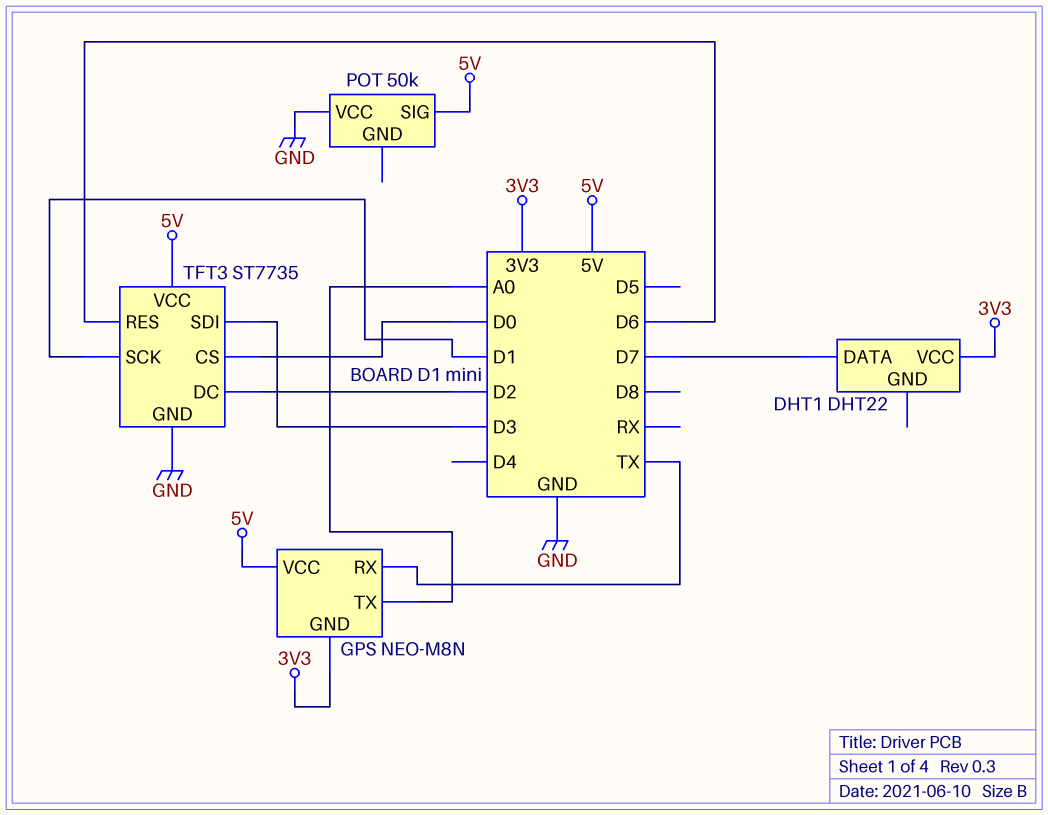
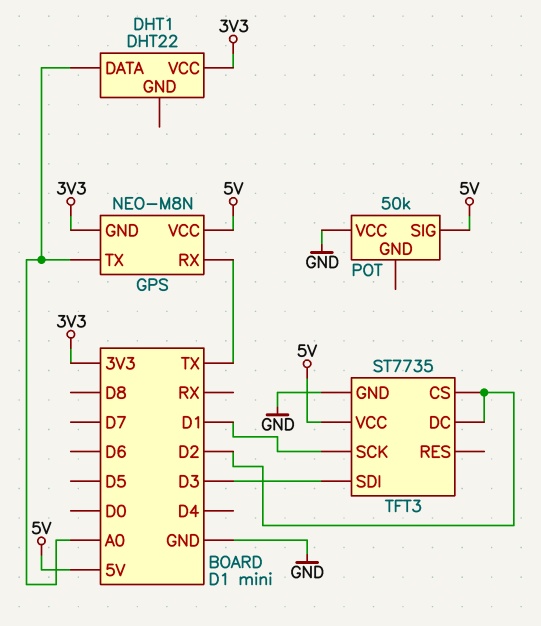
DHT1 pin DATA: D7 -> A0
TFT3 pin CS: D0 -> D2
TFT3 pin RES: D6 -> none

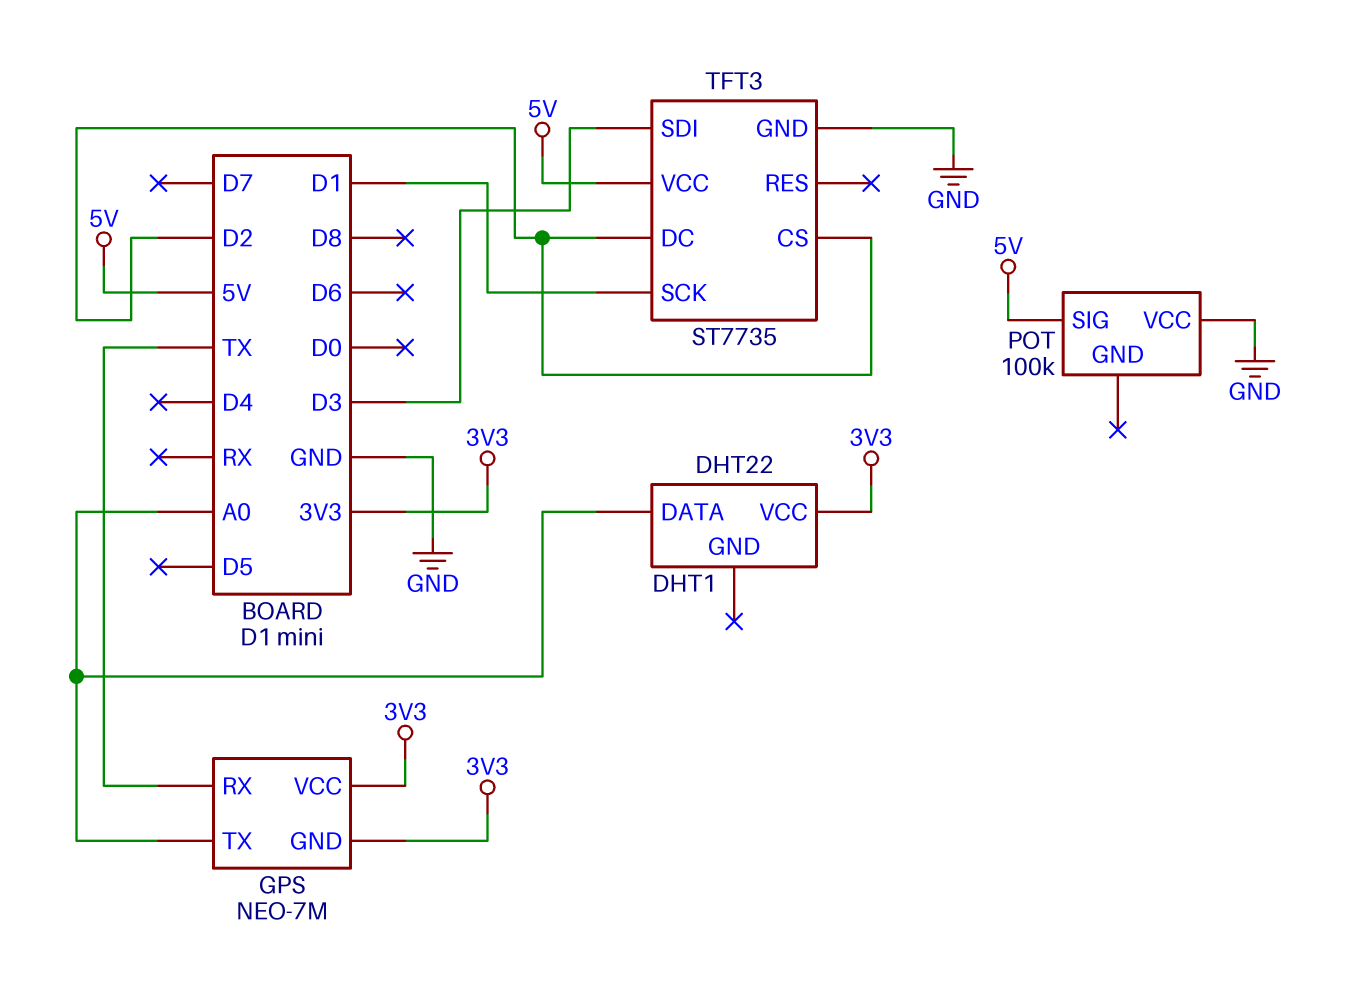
GPS: NEO-M8N -> NEO-7M
GPS pin VCC: 5V -> 3V3
POT: 50k -> 100k

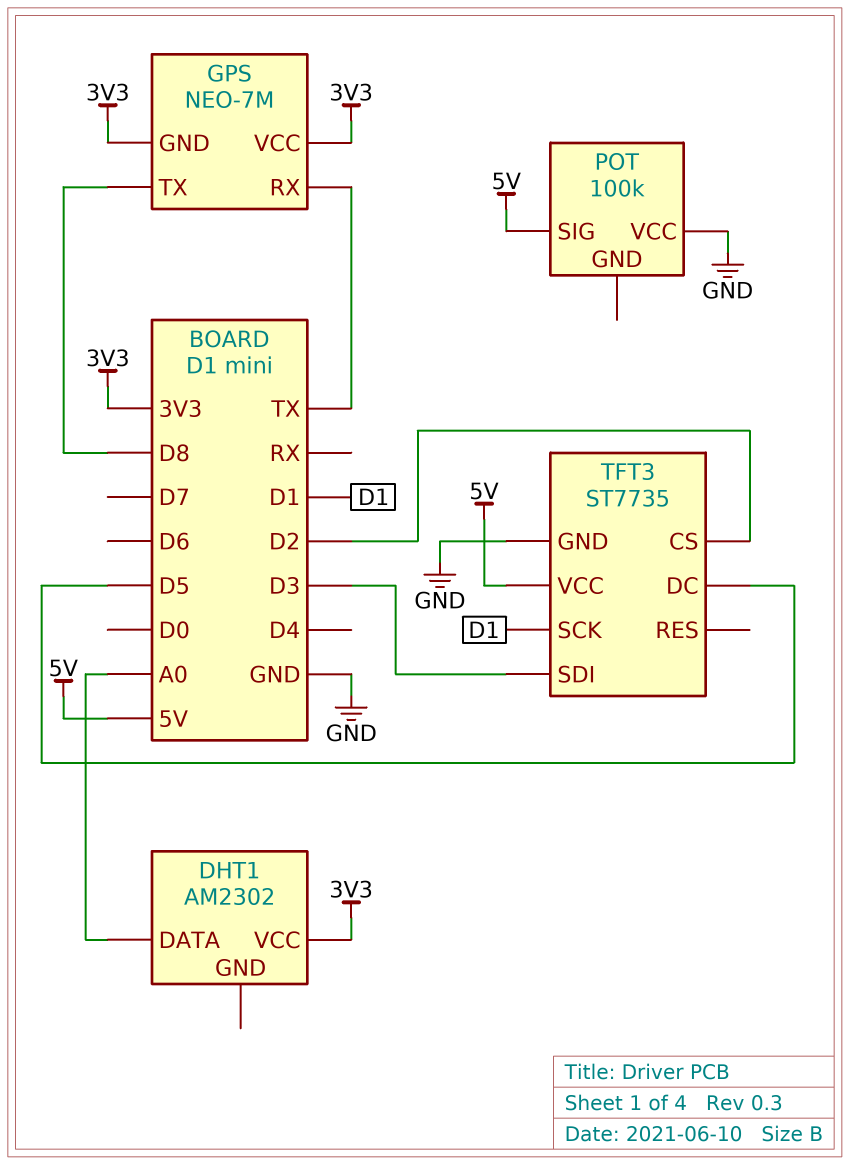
DHT1: DHT22 -> AM2302
GPS pin TX: A0 -> D8
TFT3 pin DC: D2 -> D5

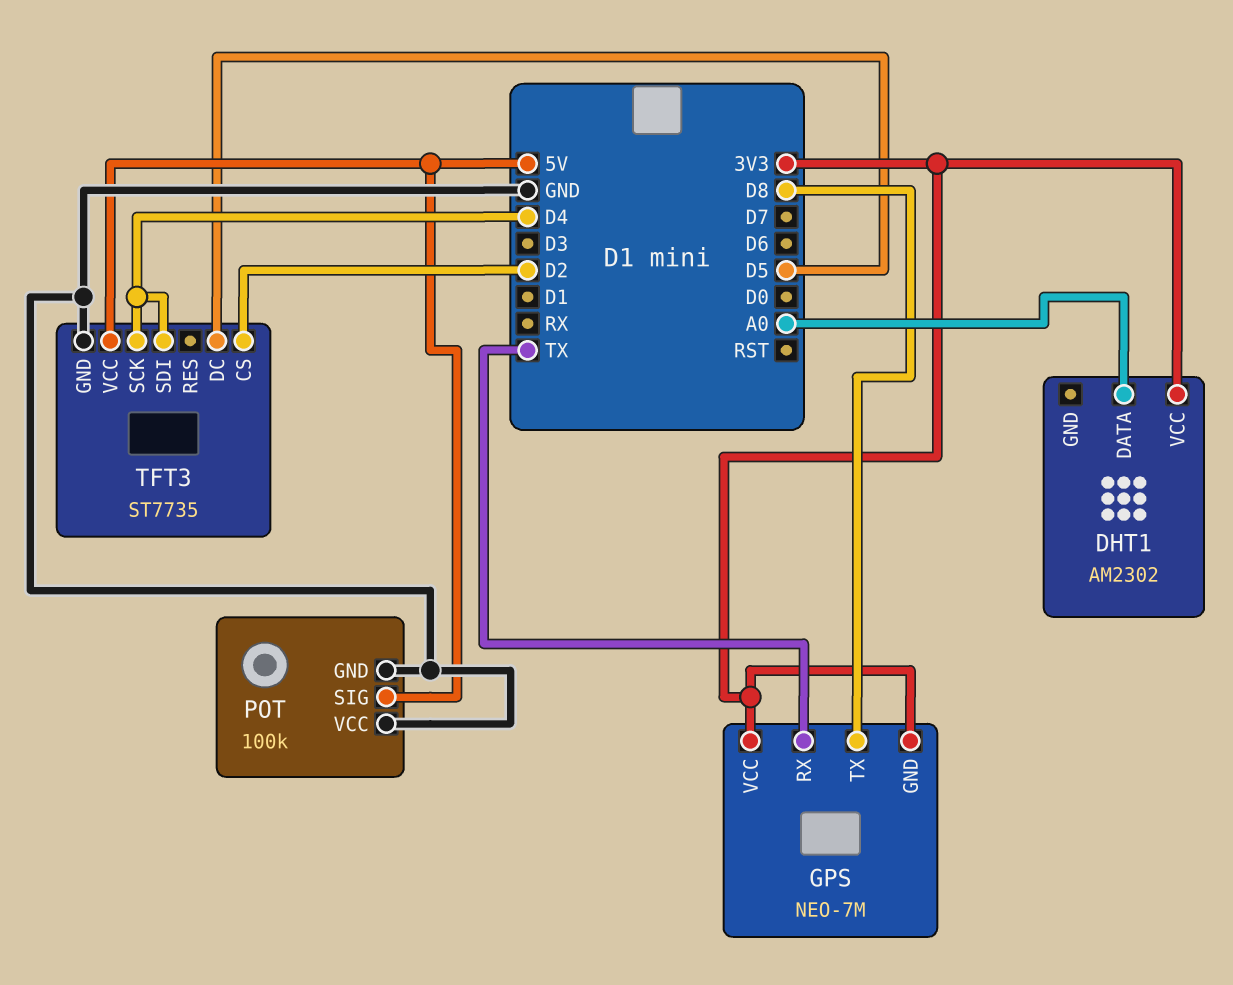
POT pin GND: none -> GND
TFT3 pin SCK: D1 -> D4
TFT3 pin SDI: D3 -> D4

